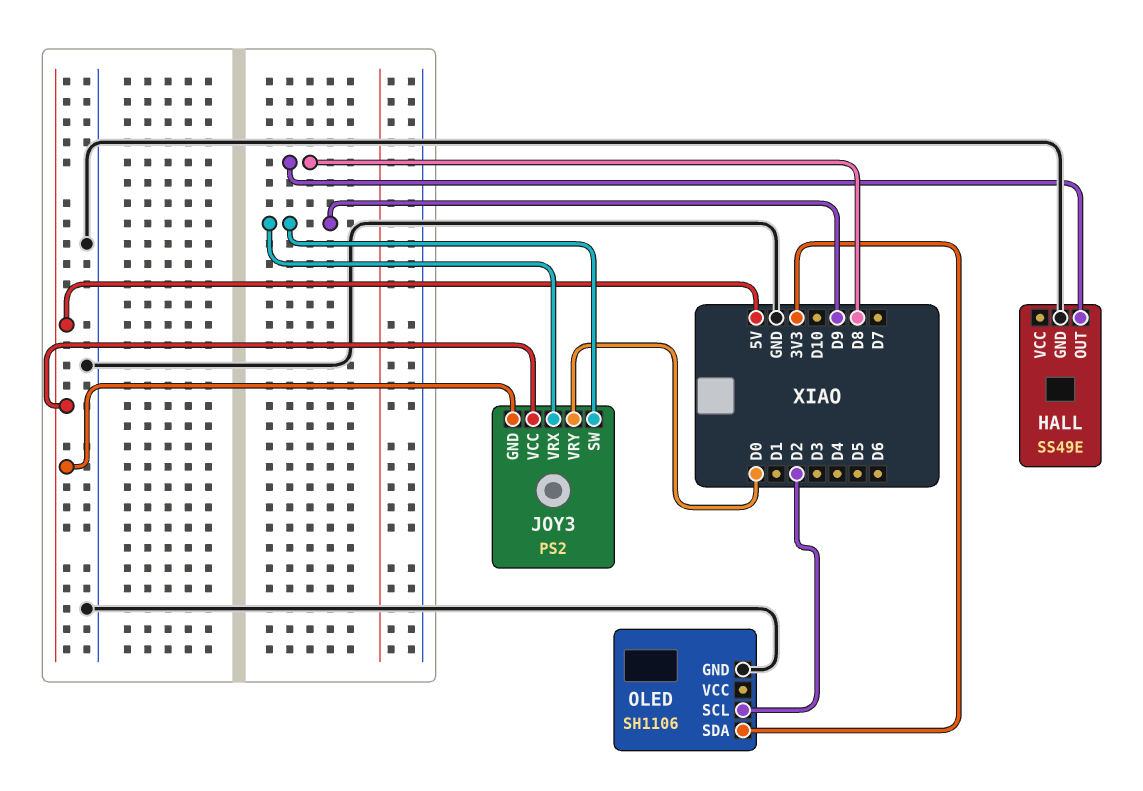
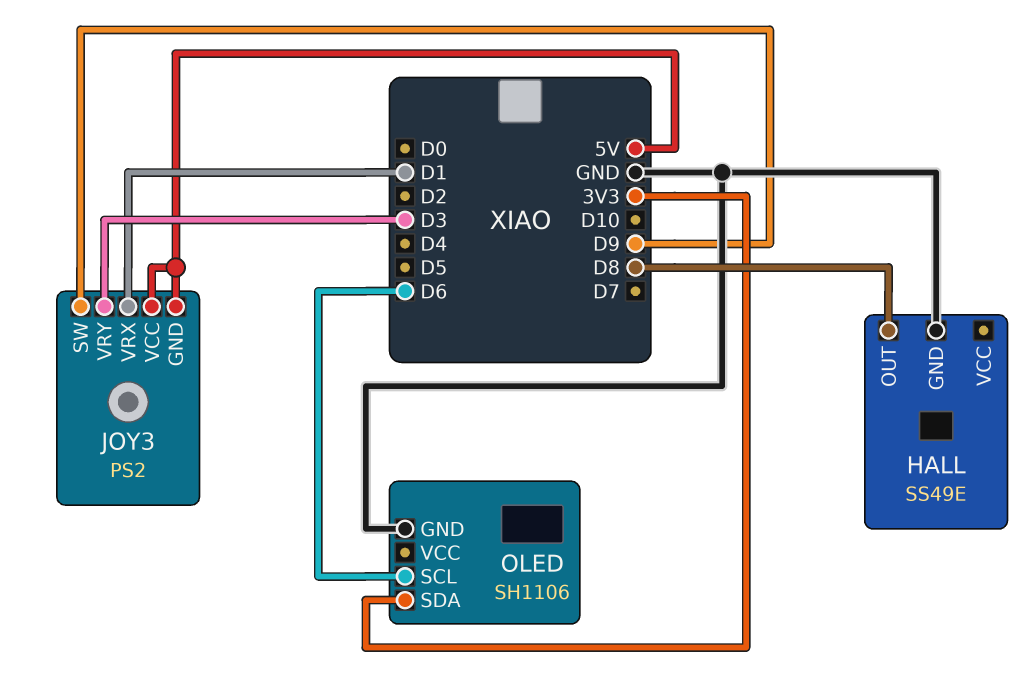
JOY3 pin VRX: D9 -> D1
JOY3 pin VRY: D0 -> D3
OLED pin SCL: D2 -> D6

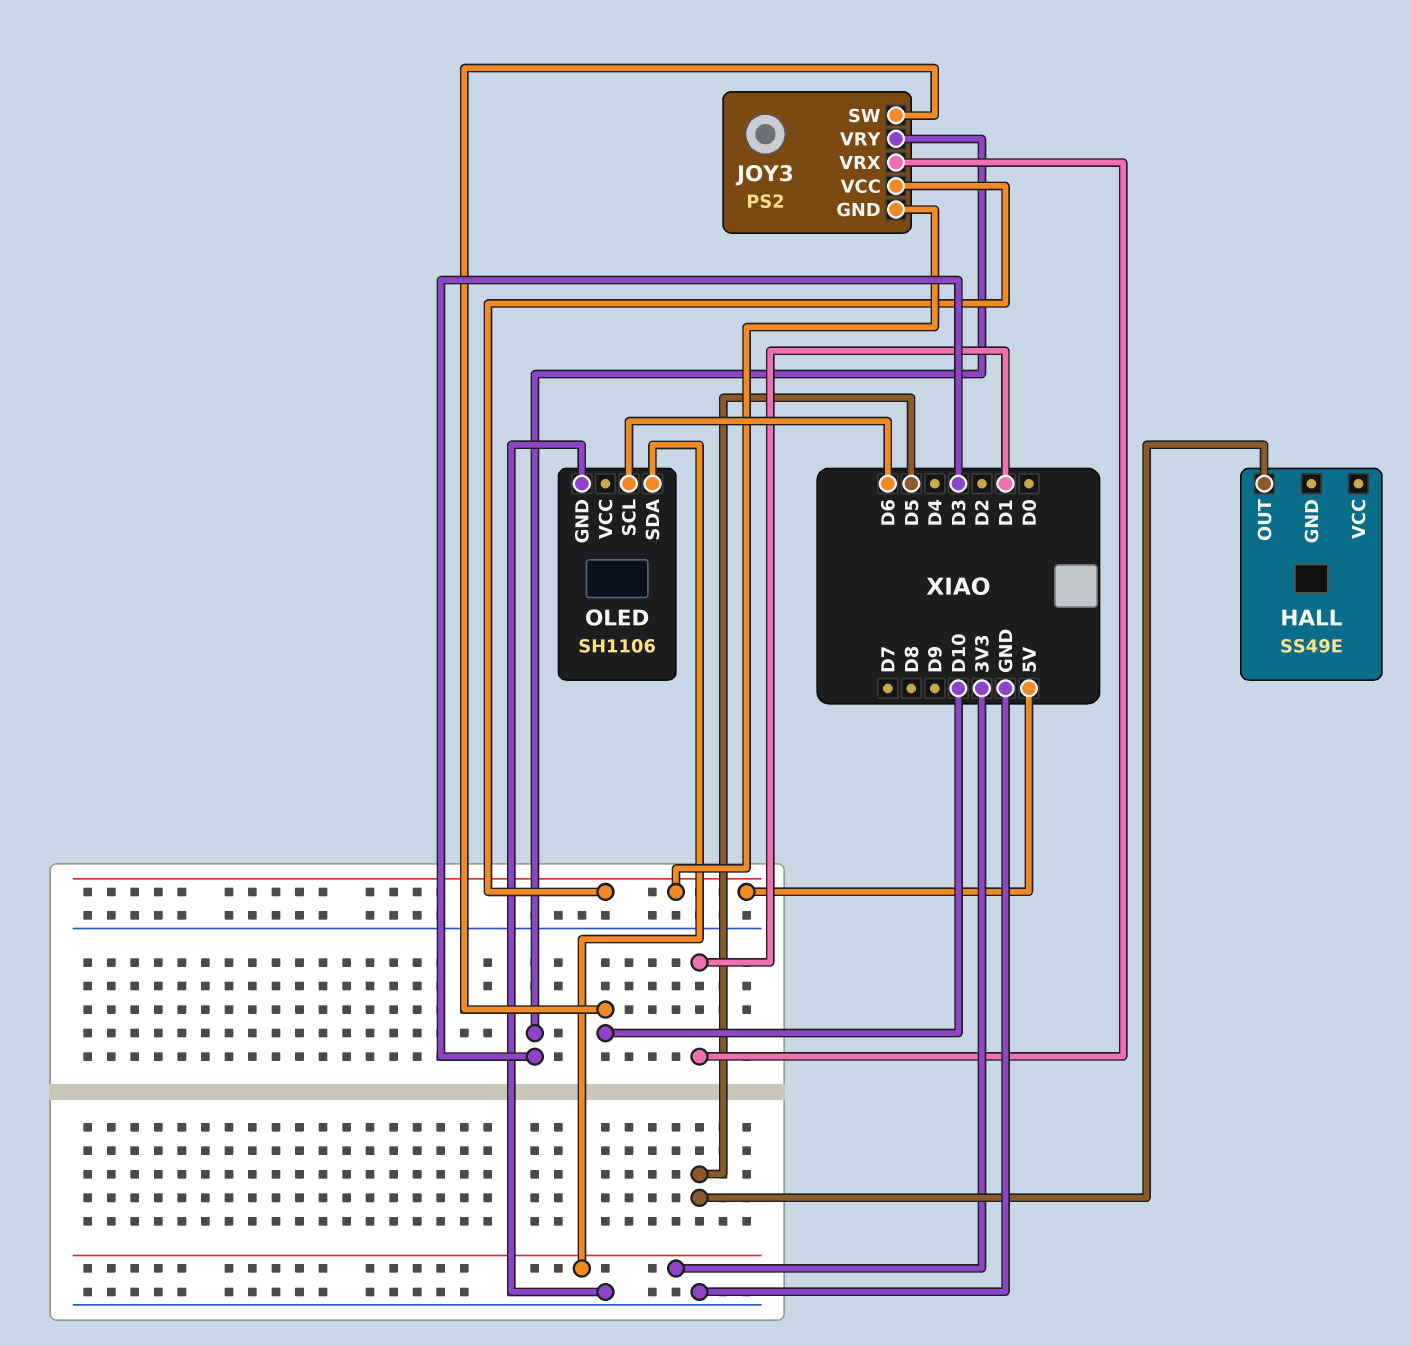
HALL pin GND: GND -> none
HALL pin OUT: D8 -> D5
JOY3 pin SW: D9 -> D10

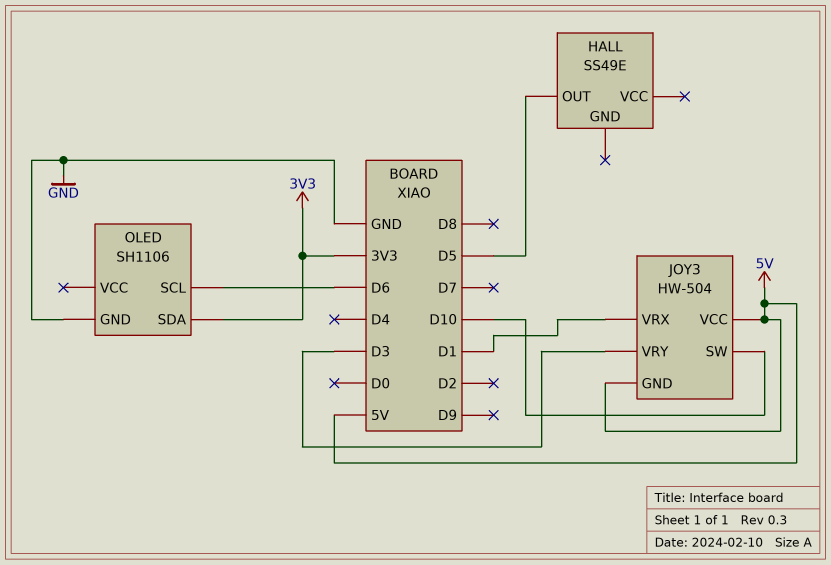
JOY3: PS2 -> HW-504

